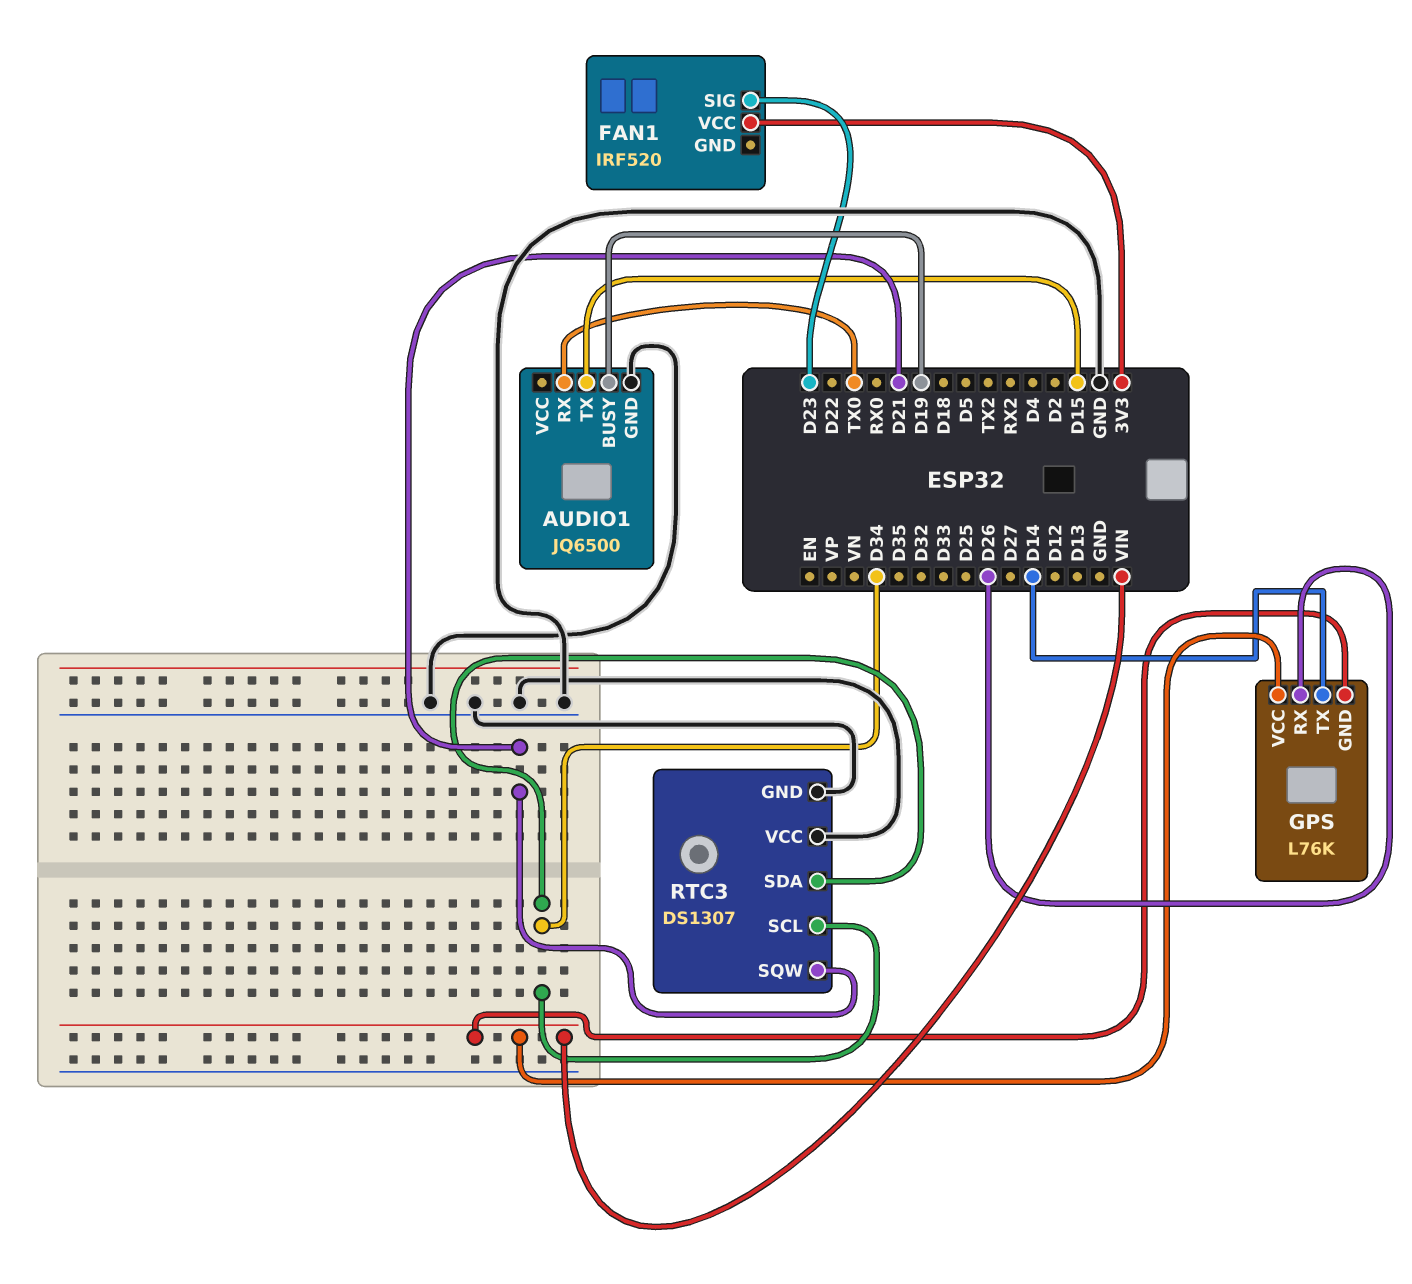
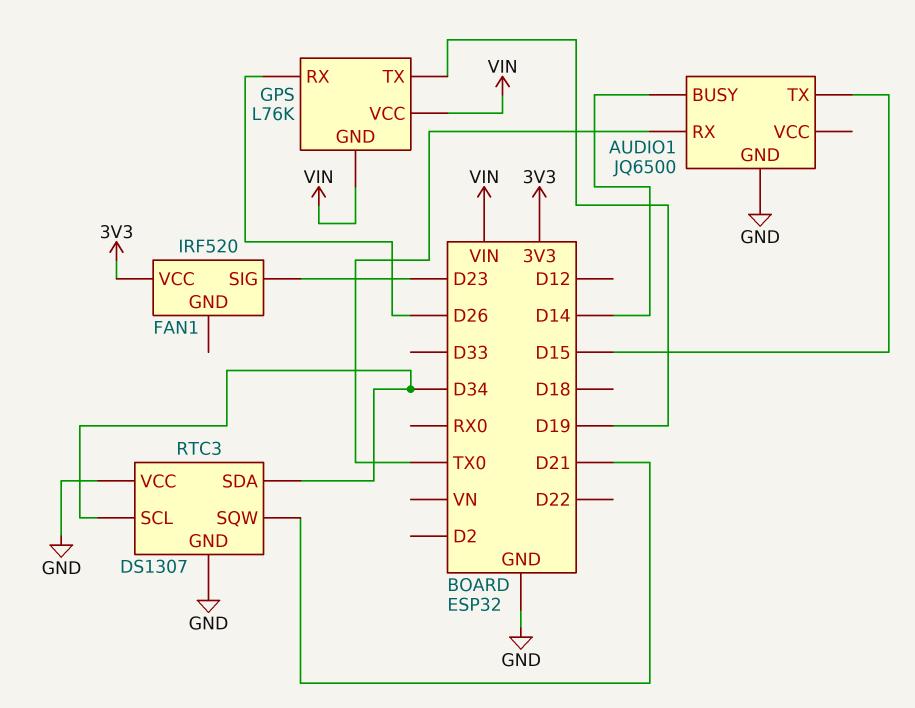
AUDIO1 pin BUSY: D19 -> D14
GPS pin TX: D14 -> D19

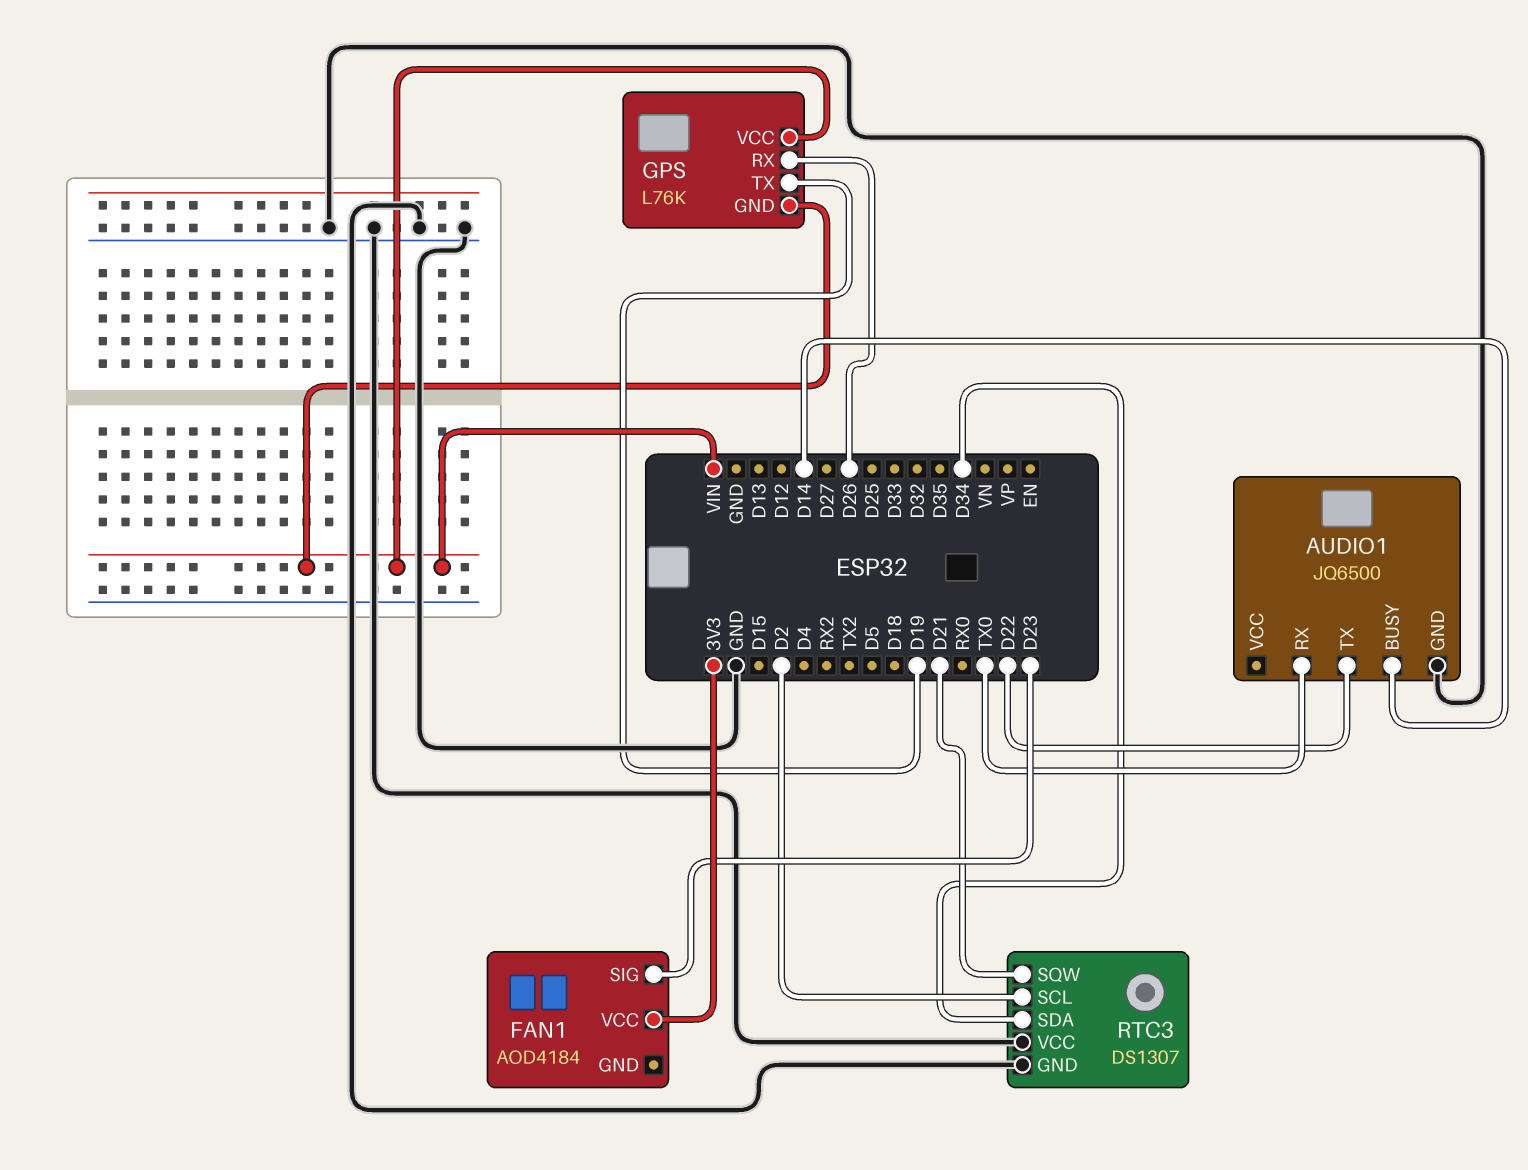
AUDIO1 pin TX: D15 -> D22
FAN1: IRF520 -> AOD4184
RTC3 pin SCL: D34 -> D2

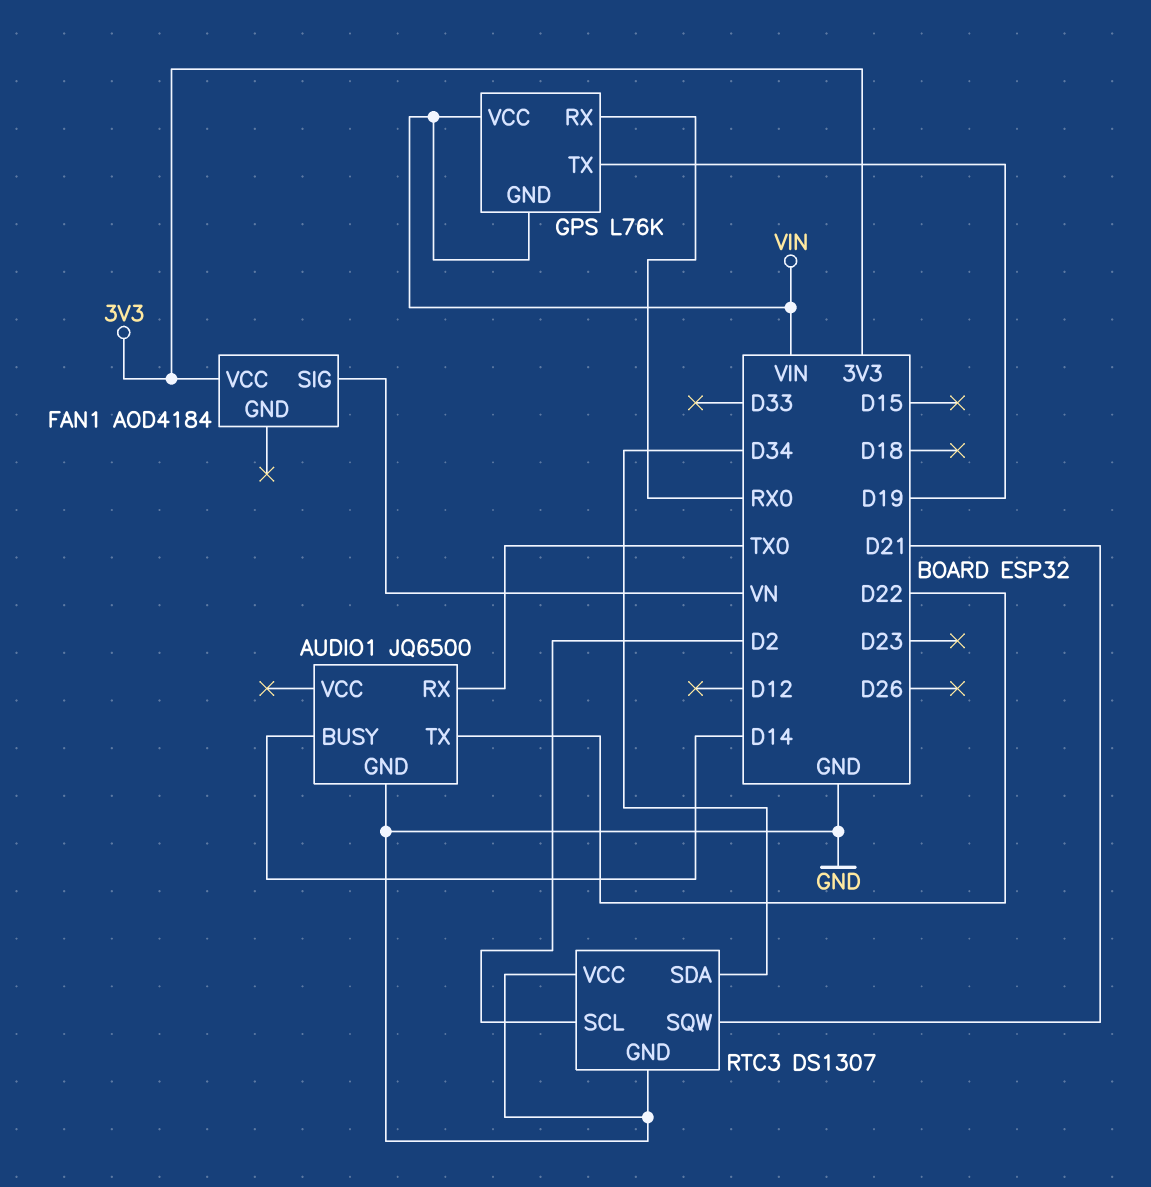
FAN1 pin SIG: D23 -> VN
GPS pin RX: D26 -> RX0

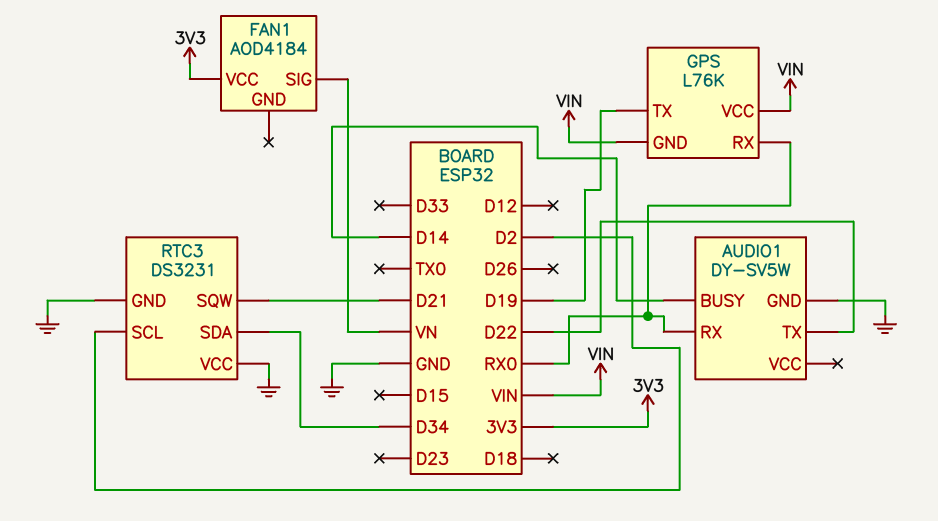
AUDIO1: JQ6500 -> DY-SV5W
AUDIO1 pin RX: TX0 -> RX0
RTC3: DS1307 -> DS3231

